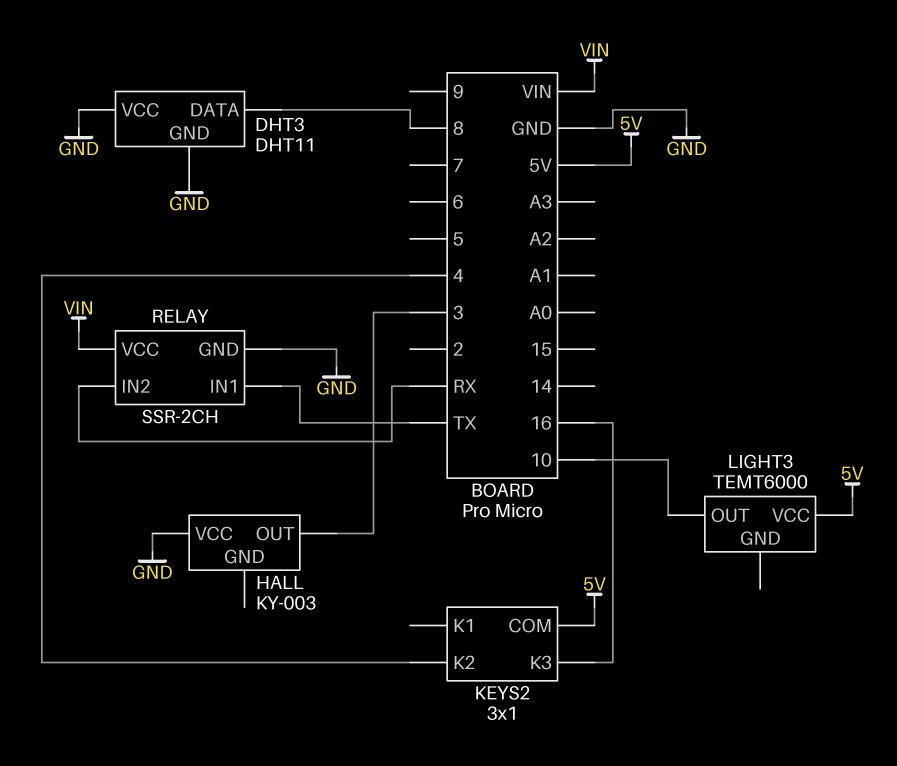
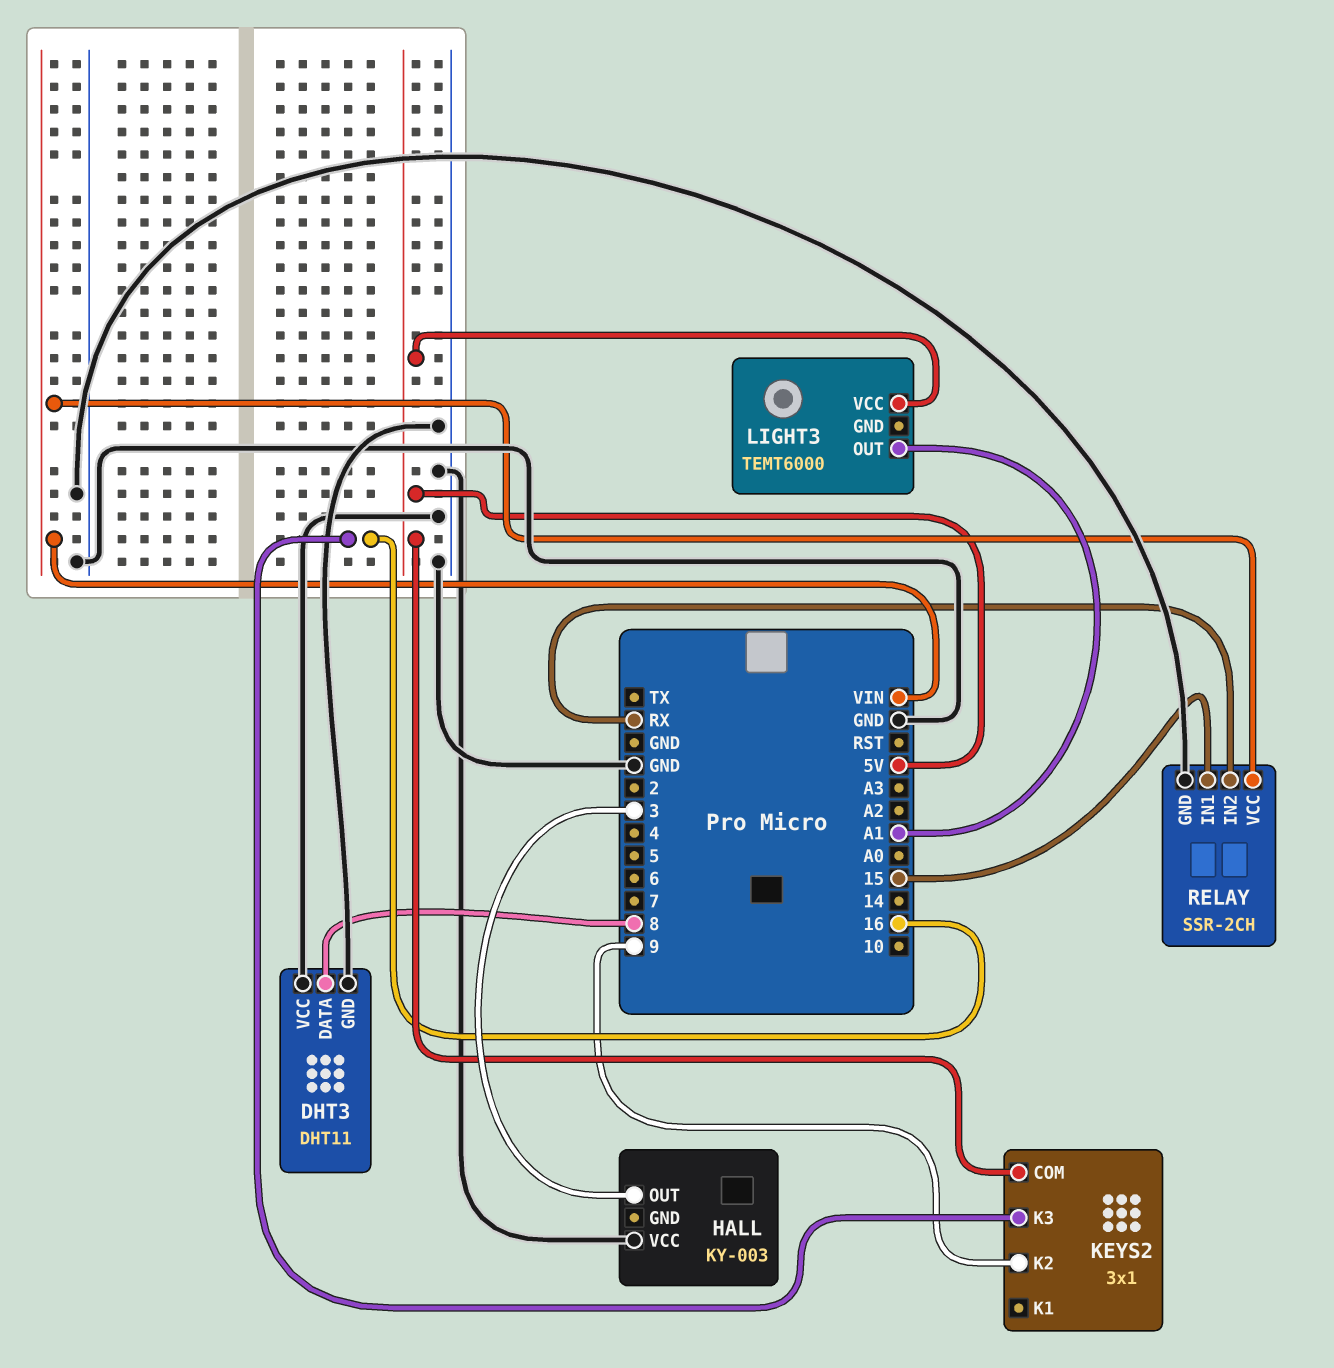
KEYS2 pin K2: 4 -> 9
LIGHT3 pin OUT: 10 -> A1
RELAY pin IN1: TX -> 15

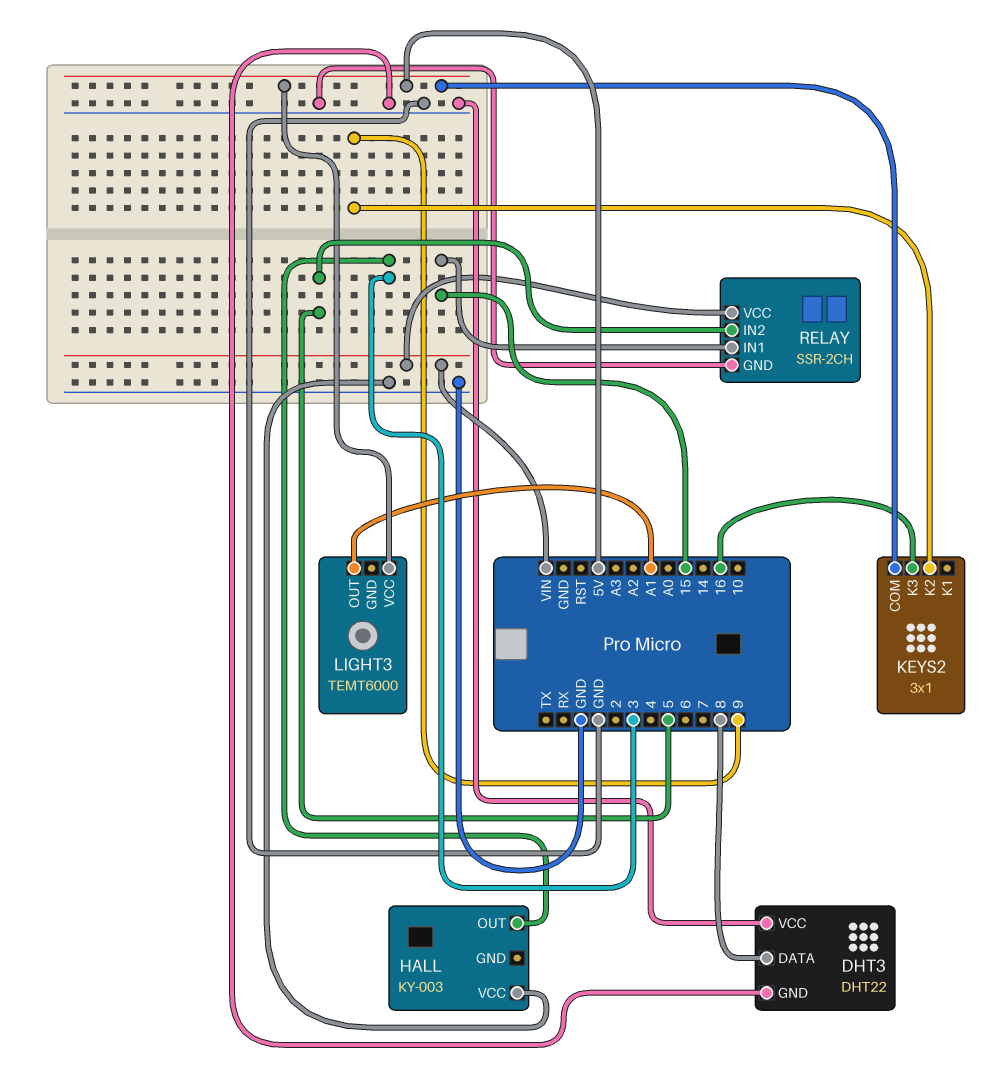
DHT3: DHT11 -> DHT22
RELAY pin IN2: RX -> 5

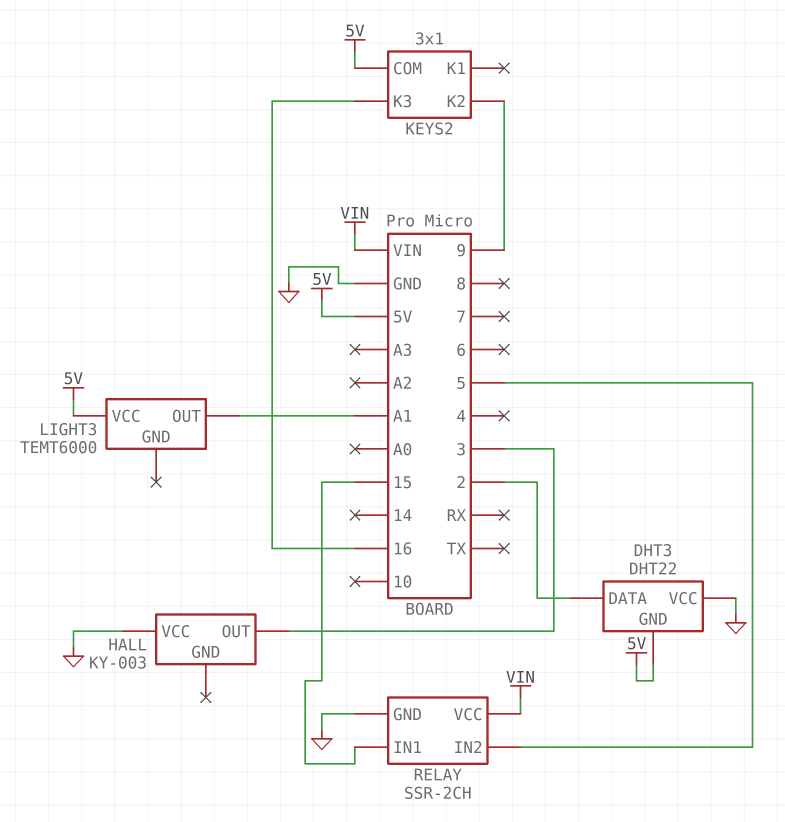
DHT3 pin DATA: 8 -> 2
DHT3 pin GND: GND -> 5V

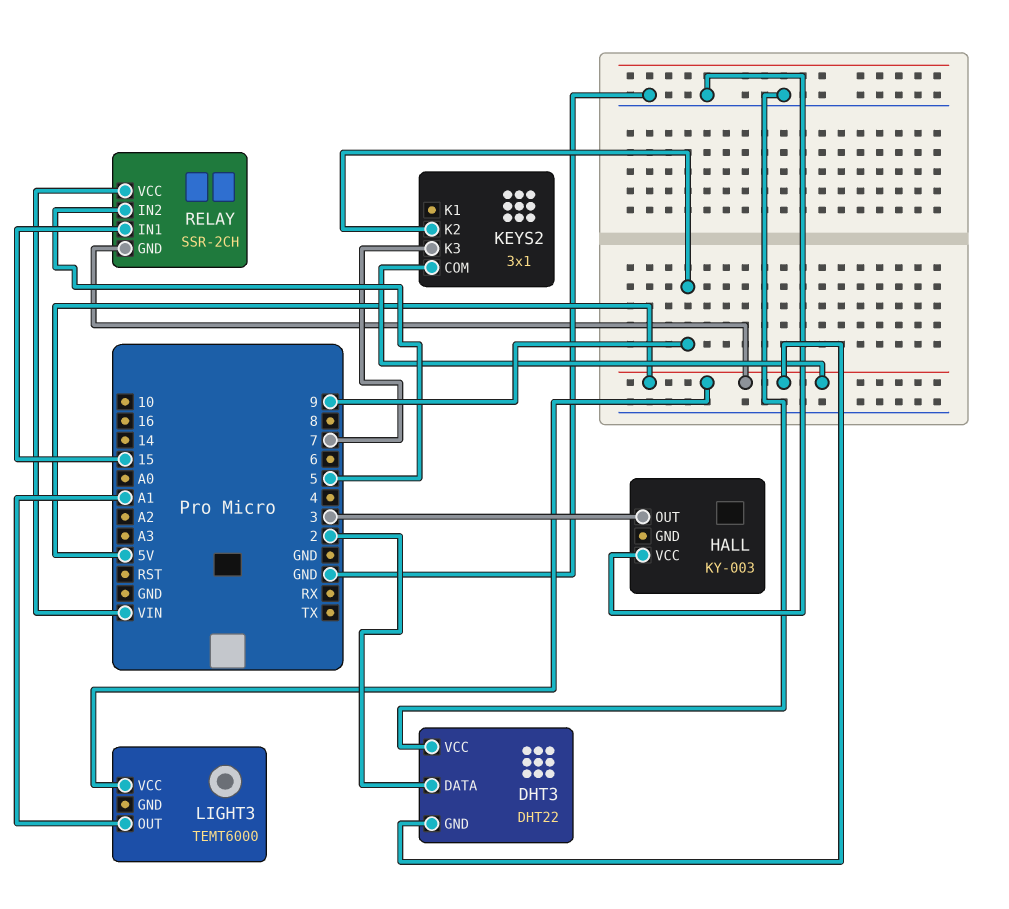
KEYS2 pin K3: 16 -> 7
RELAY pin GND: GND -> 5V

